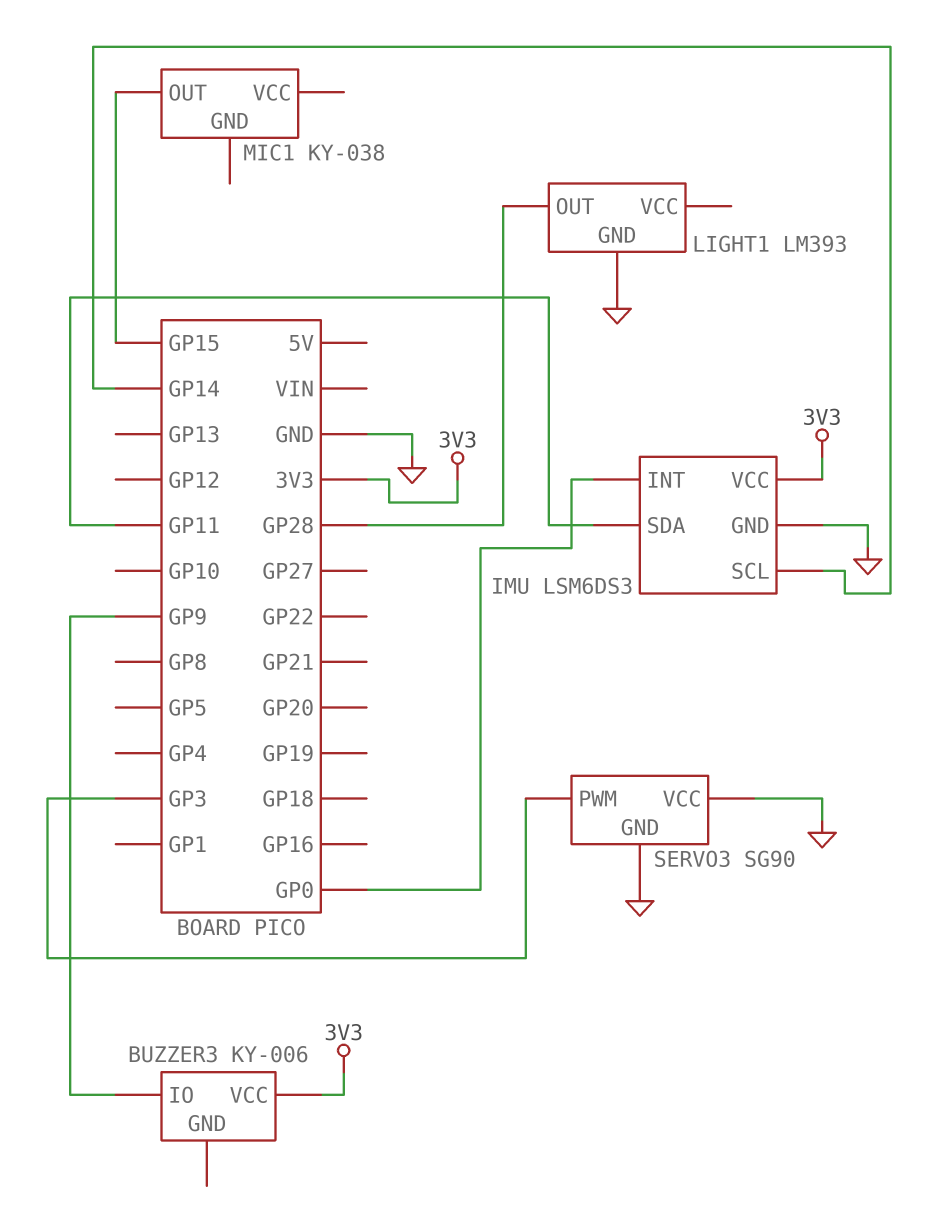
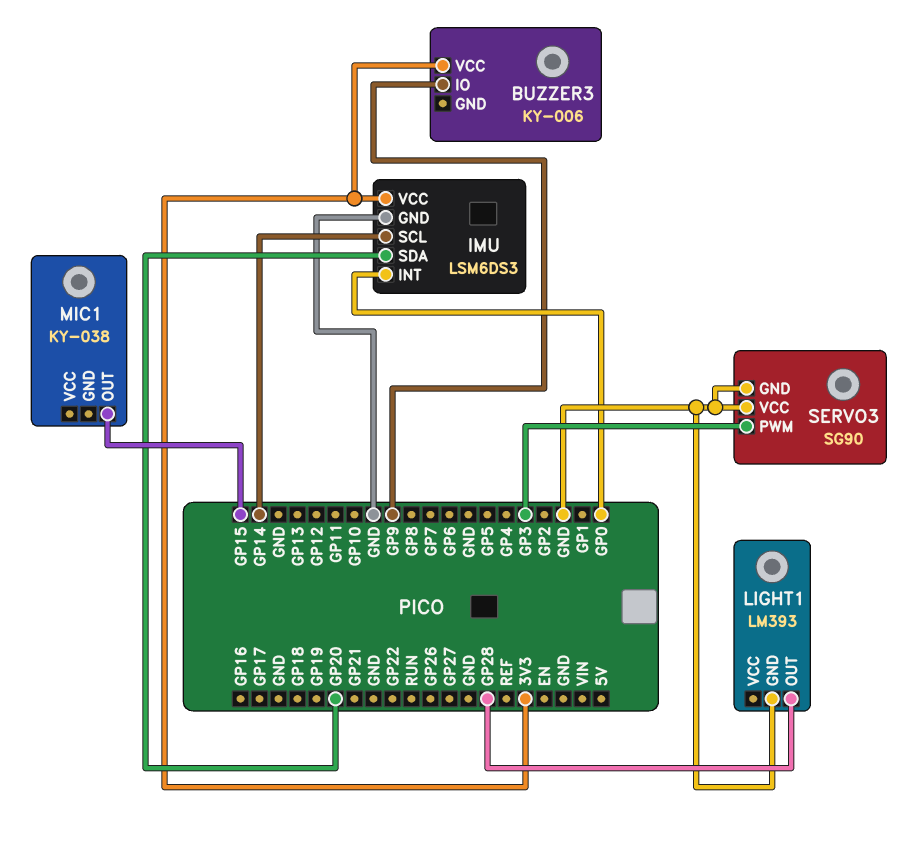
IMU pin SDA: GP11 -> GP20

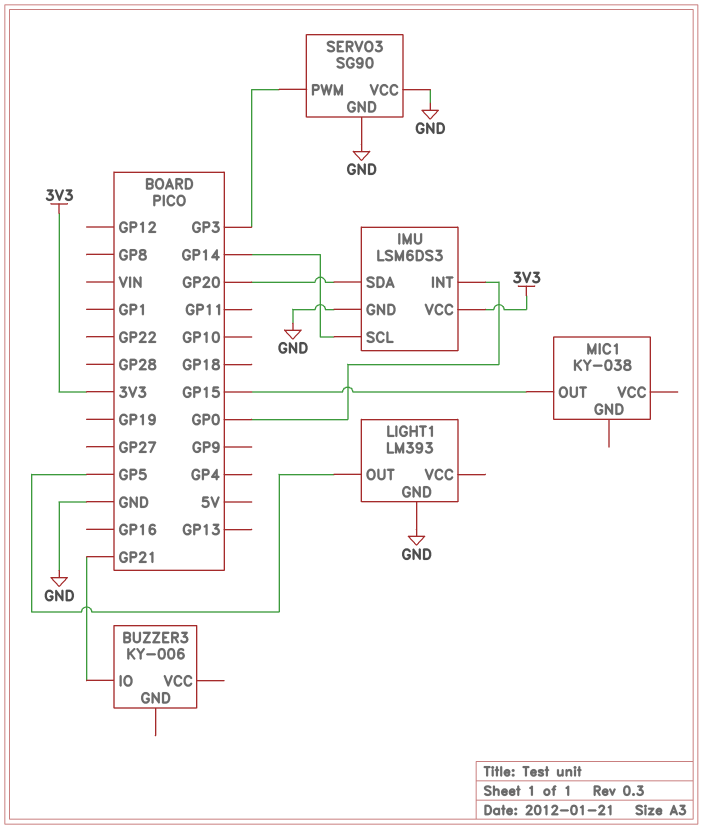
BUZZER3 pin IO: GP9 -> GP21
BUZZER3 pin VCC: 3V3 -> none
LIGHT1 pin OUT: GP28 -> GP5

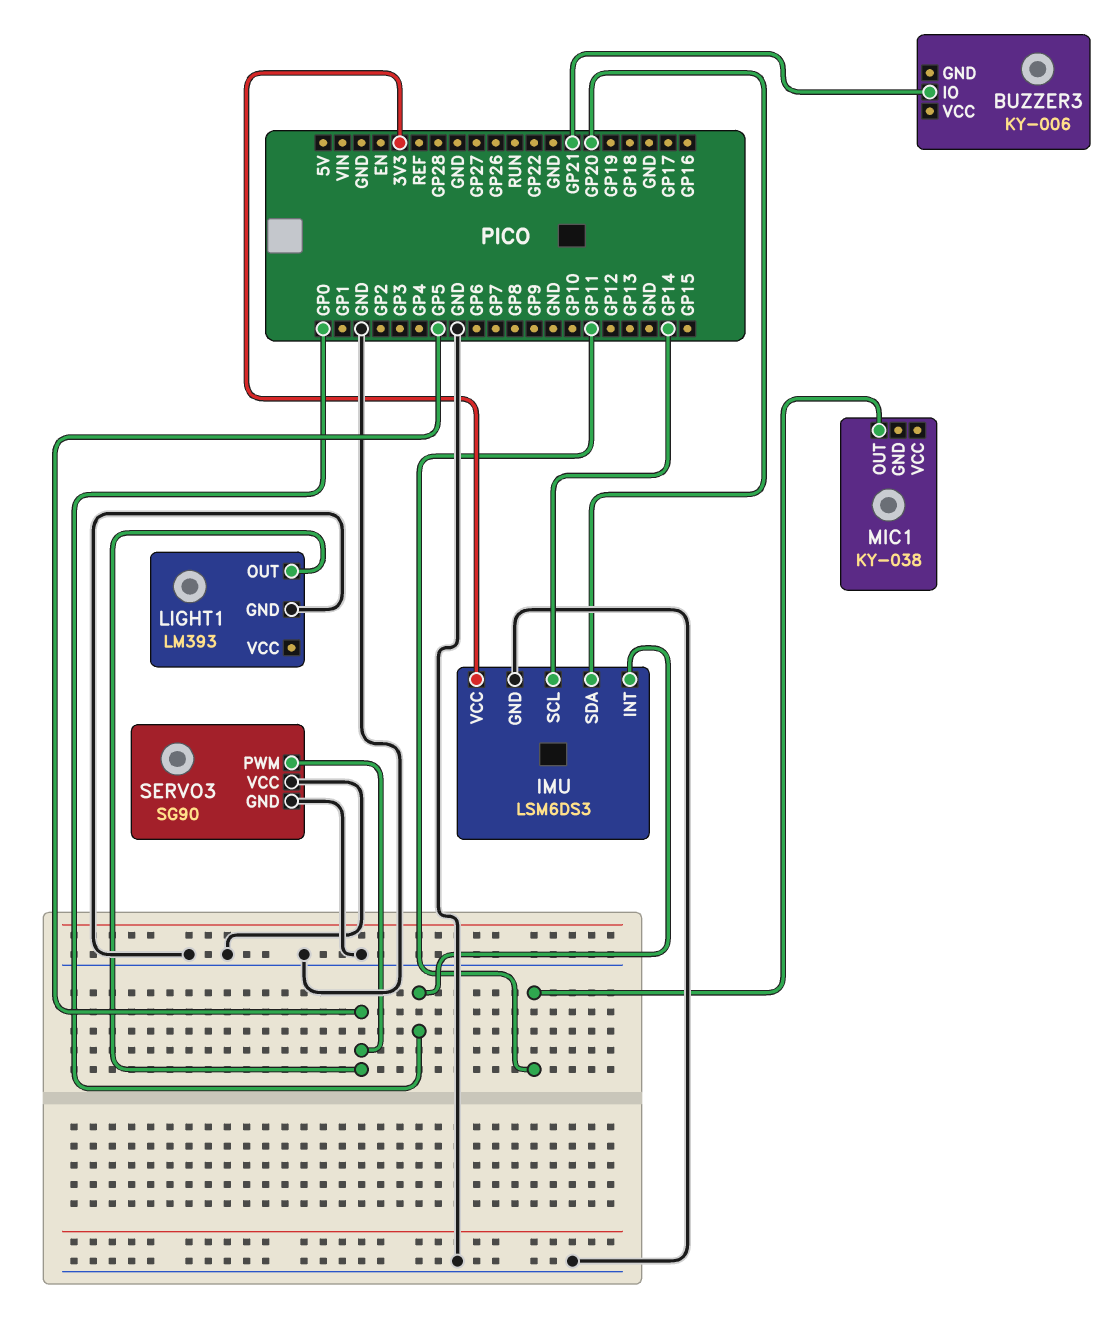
MIC1 pin OUT: GP15 -> GP11
SERVO3 pin PWM: GP3 -> GP5

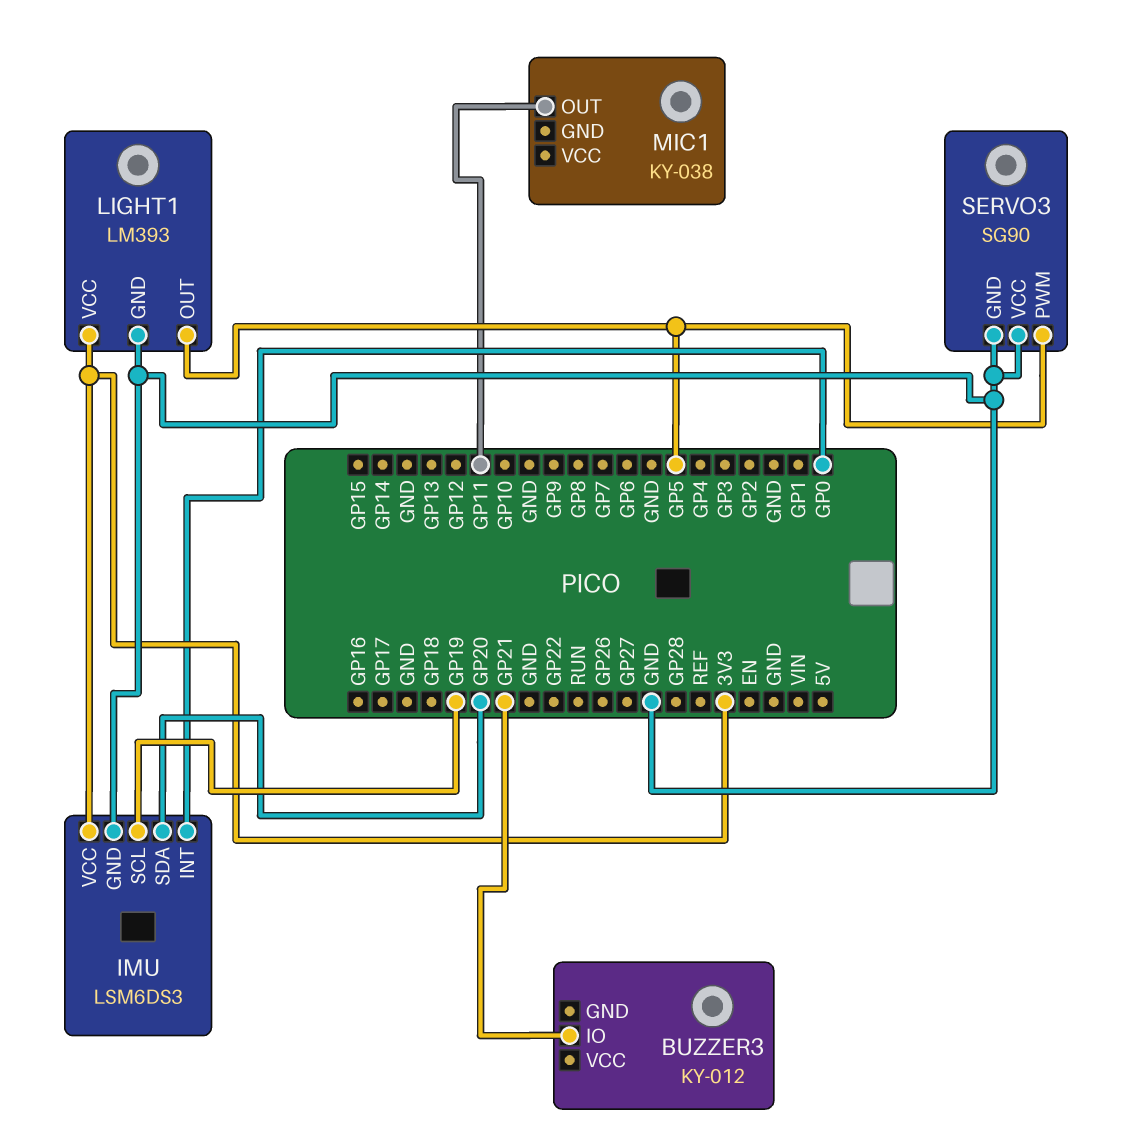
BUZZER3: KY-006 -> KY-012
IMU pin SCL: GP14 -> GP19
LIGHT1 pin VCC: none -> 3V3

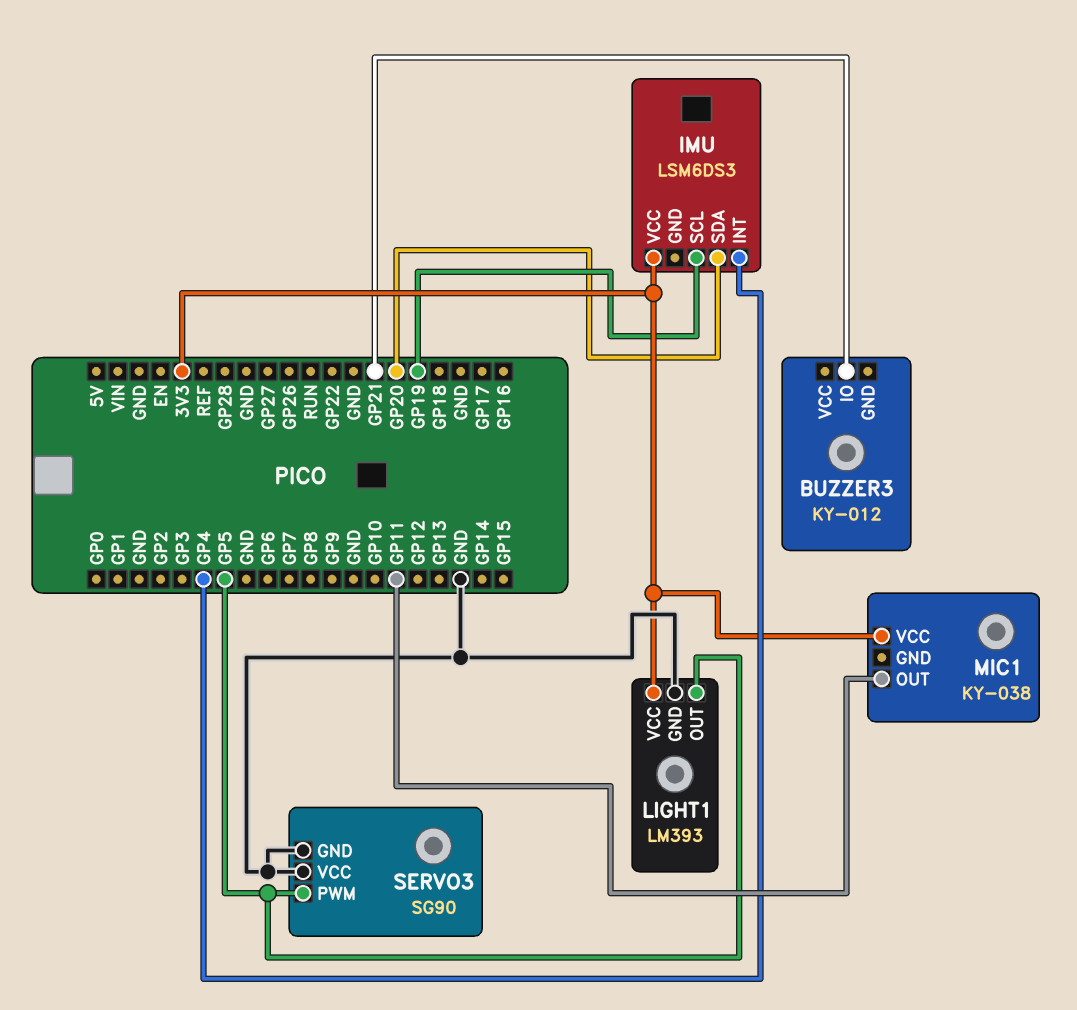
IMU pin GND: GND -> none
IMU pin INT: GP0 -> GP4
MIC1 pin VCC: none -> 3V3

